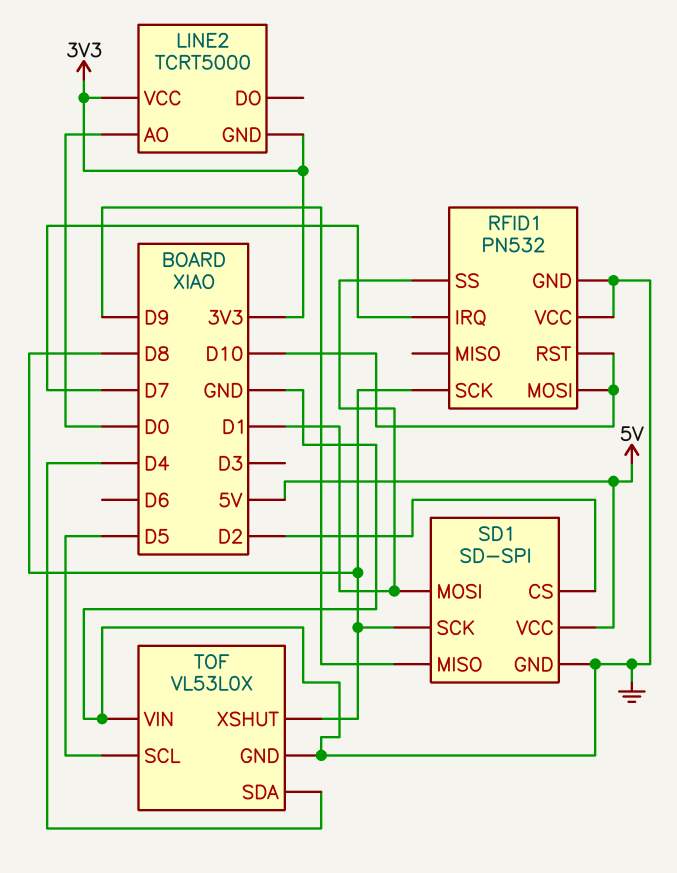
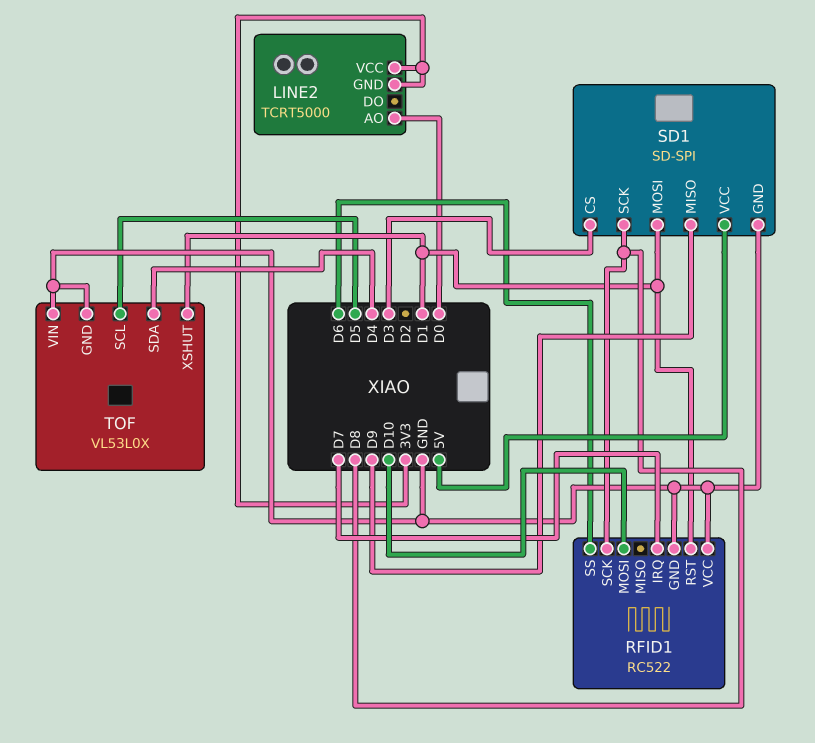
RFID1: PN532 -> RC522
RFID1 pin RST: D10 -> D1
RFID1 pin SS: D1 -> D6
SD1 pin CS: D2 -> D3
TOF pin XSHUT: D8 -> D1

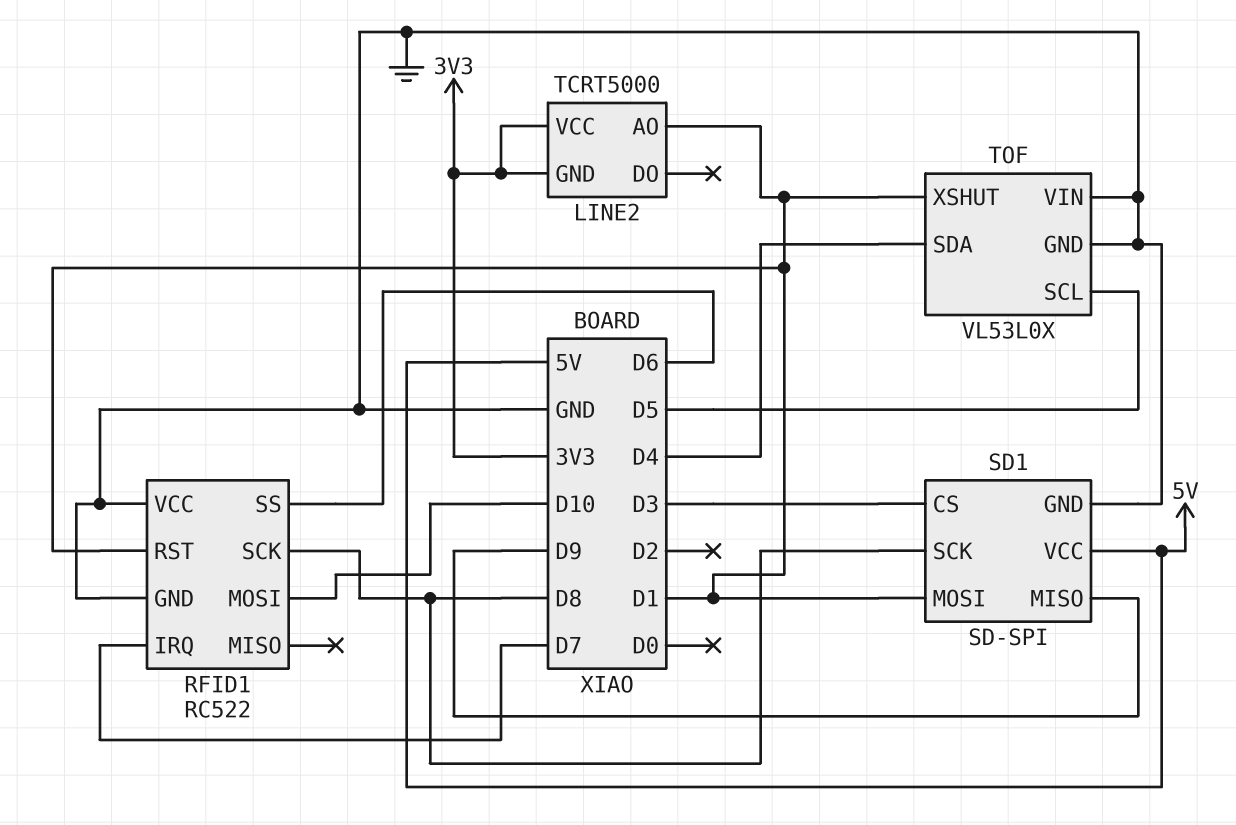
LINE2 pin AO: D0 -> D1

